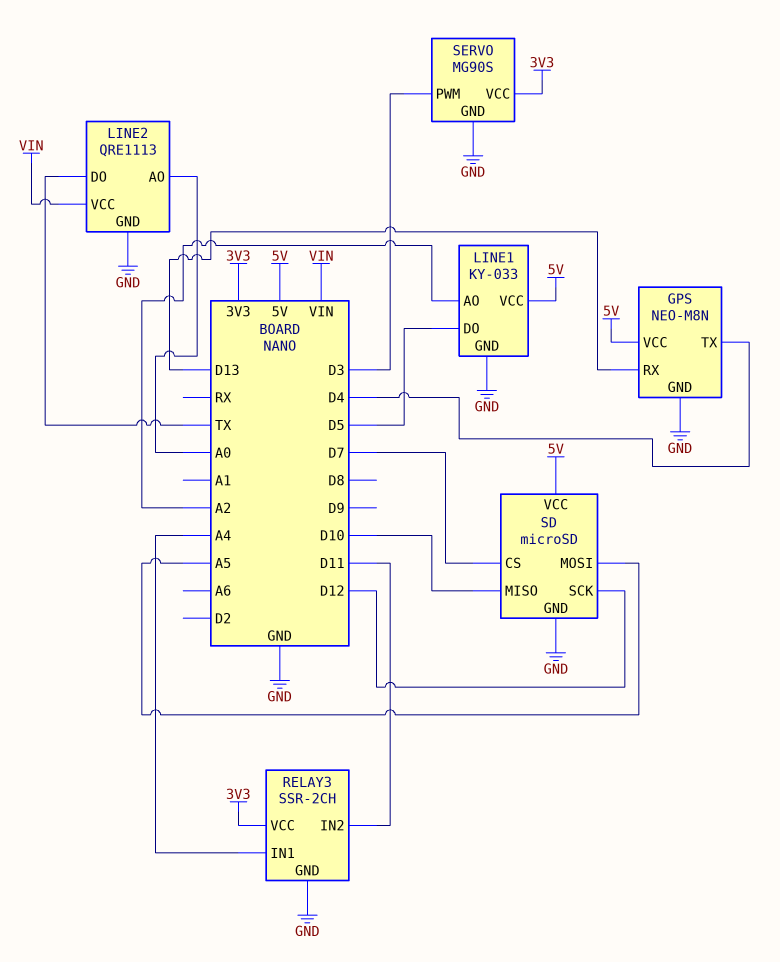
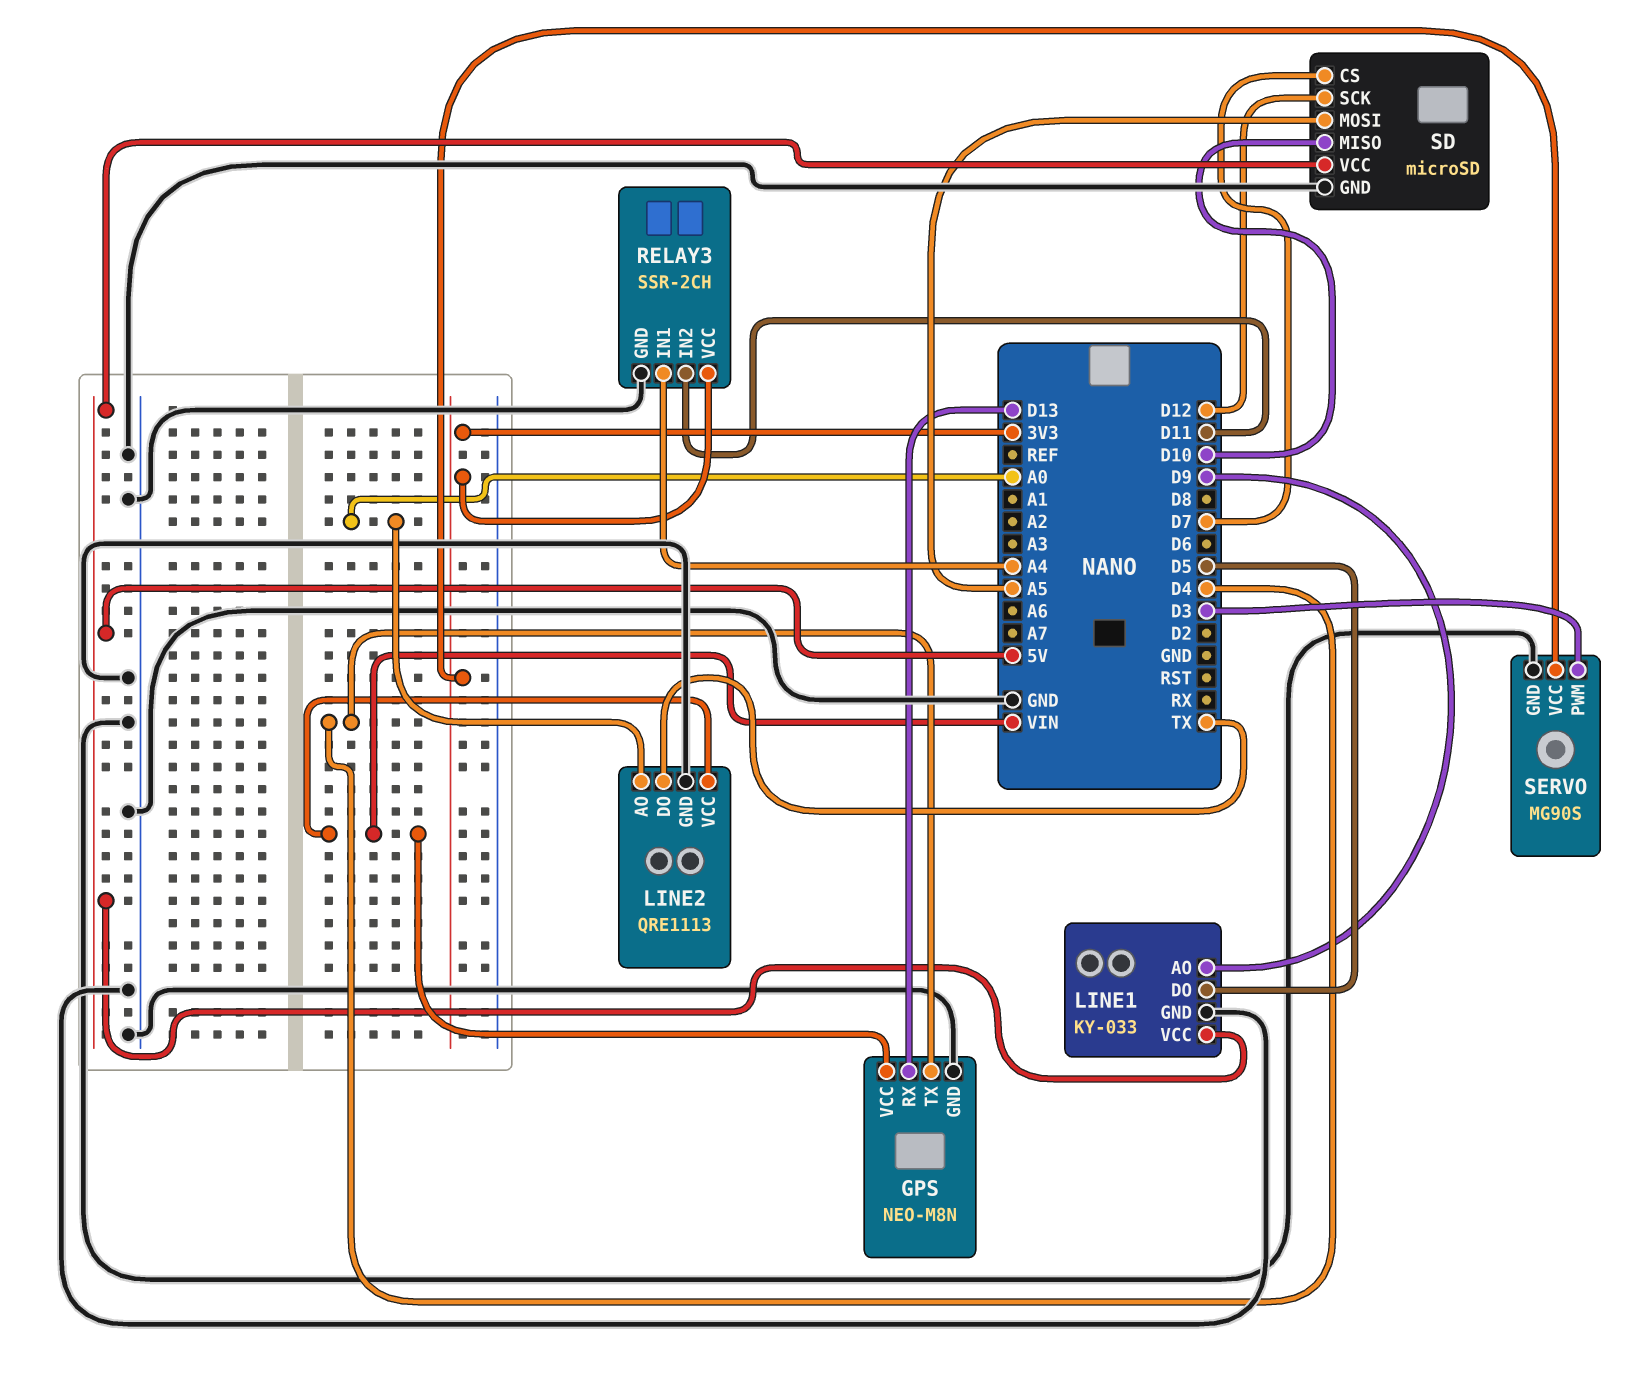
GPS pin VCC: 5V -> VIN
LINE1 pin AO: A2 -> D9

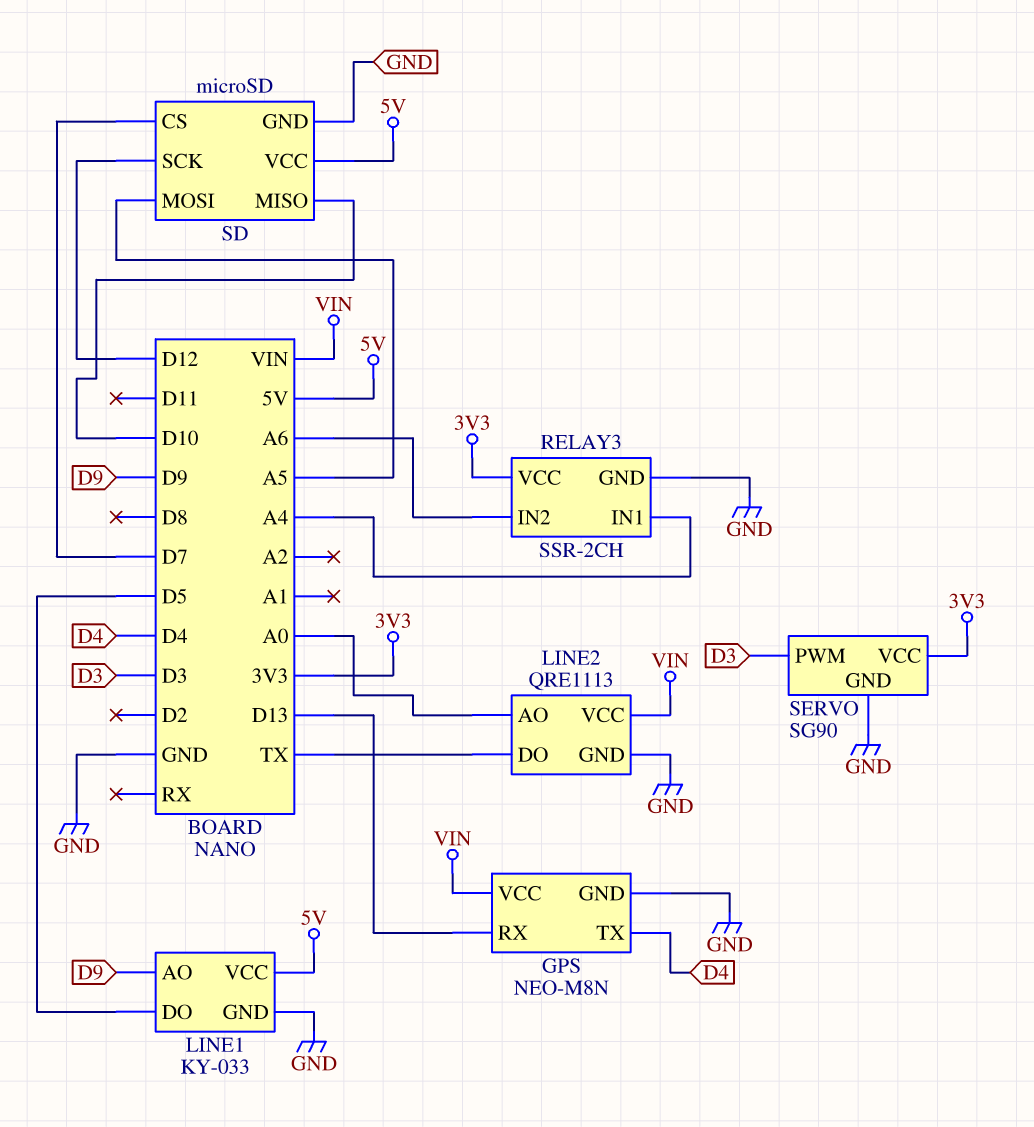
RELAY3 pin IN2: D11 -> A6
SERVO: MG90S -> SG90

